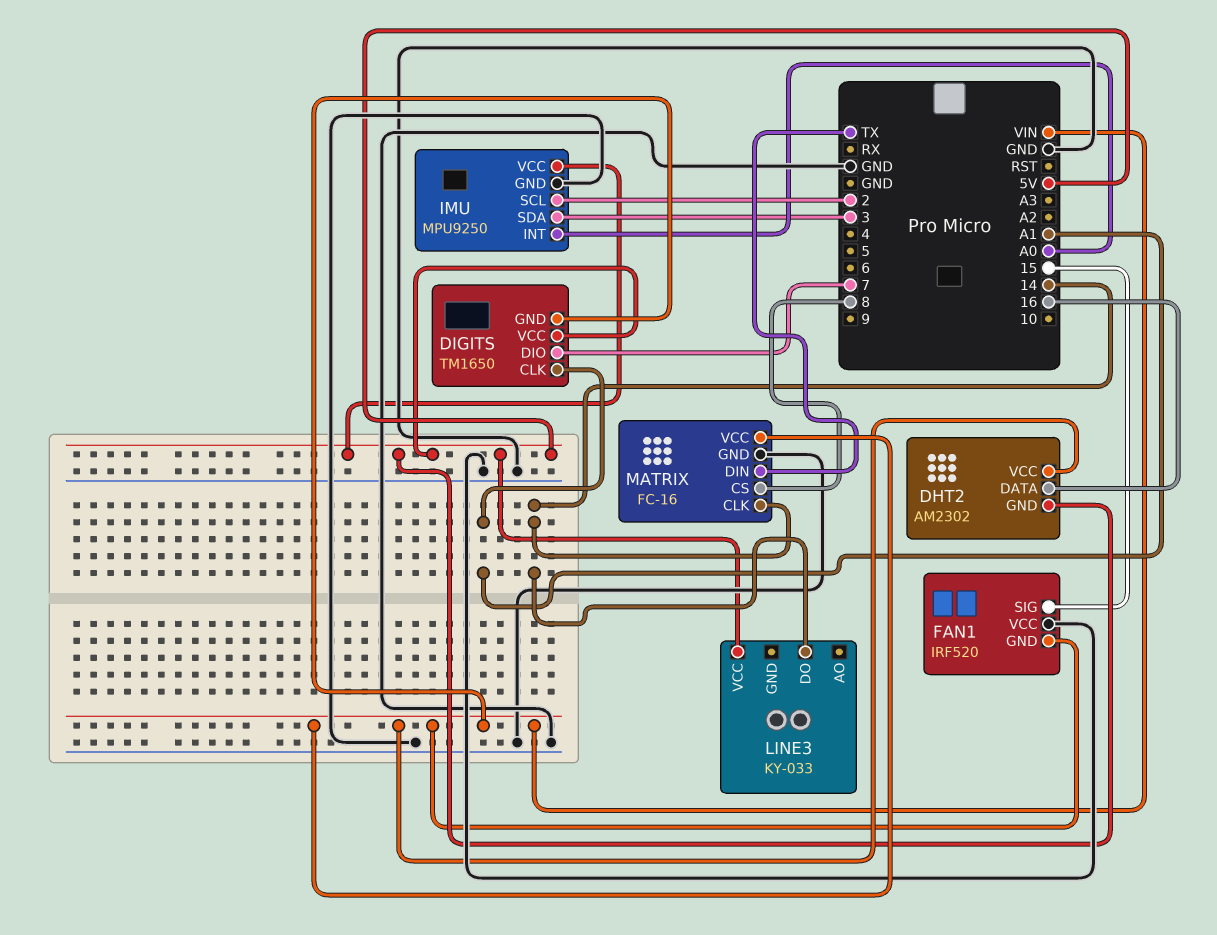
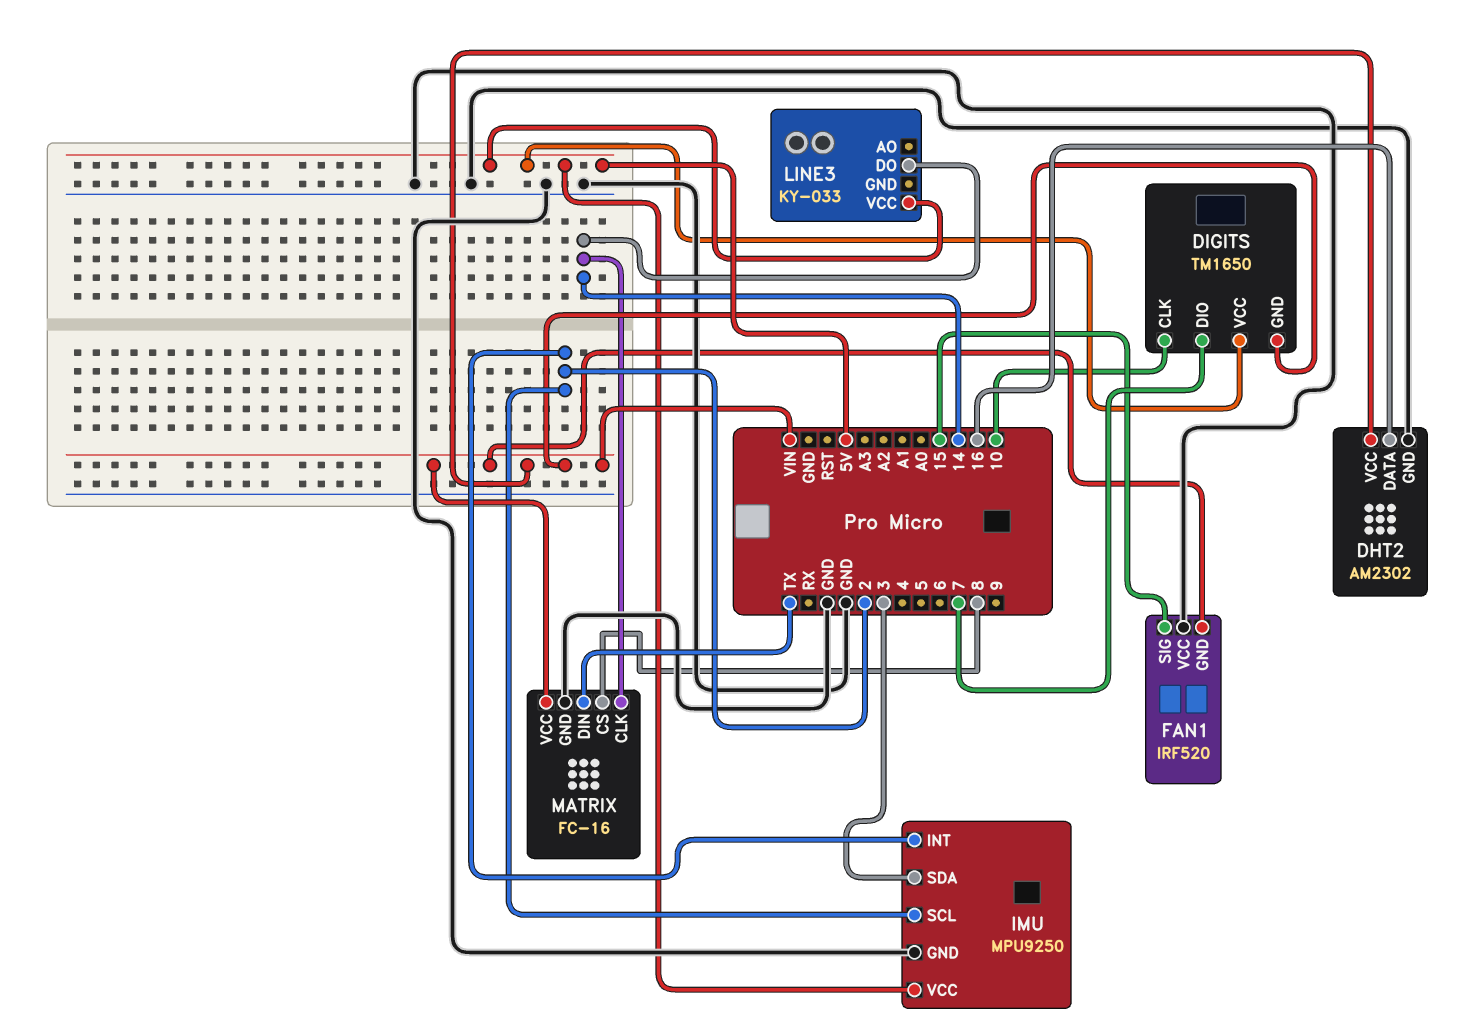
DHT2 pin GND: 5V -> GND
DIGITS pin CLK: A1 -> 10
IMU pin INT: A0 -> 2

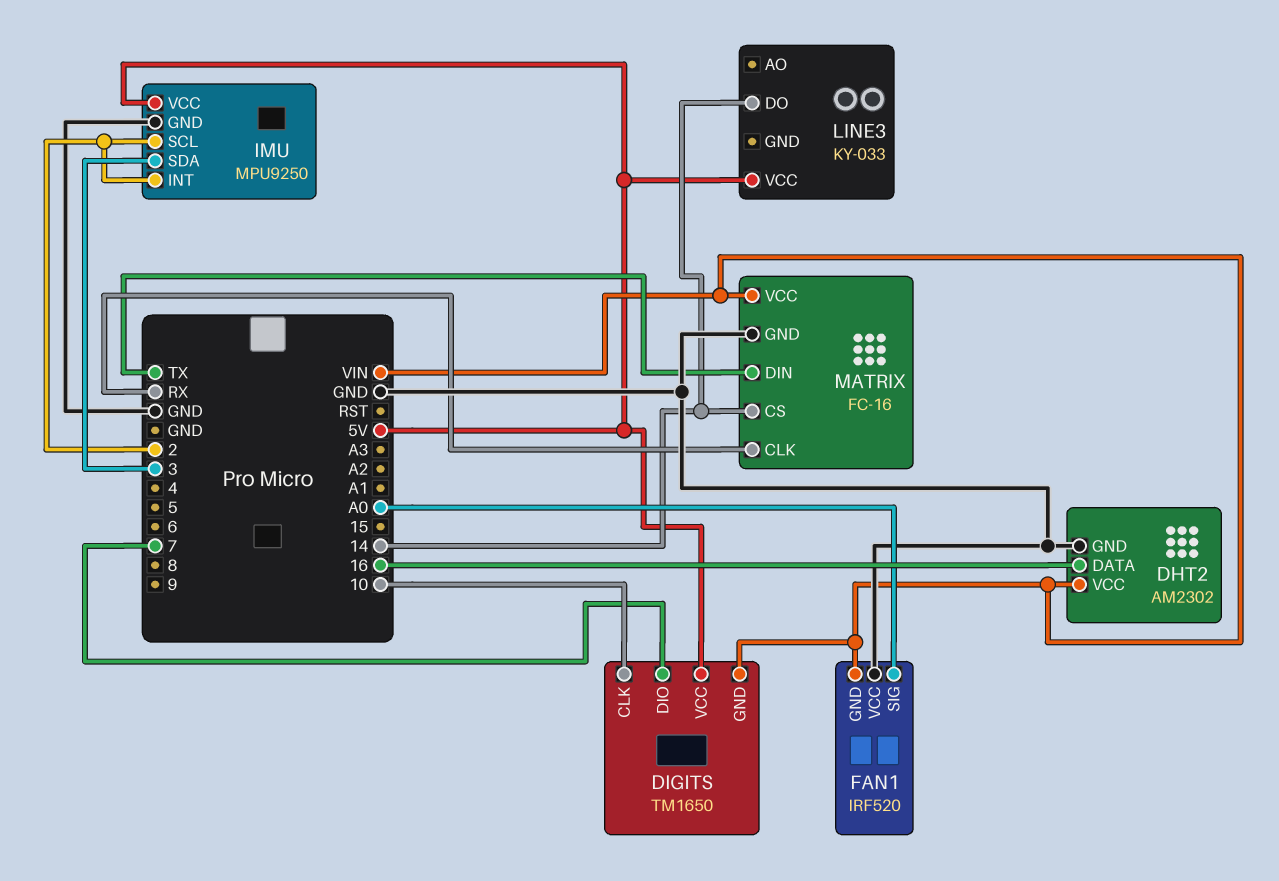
FAN1 pin SIG: 15 -> A0
MATRIX pin CLK: 14 -> RX
MATRIX pin CS: 8 -> 14

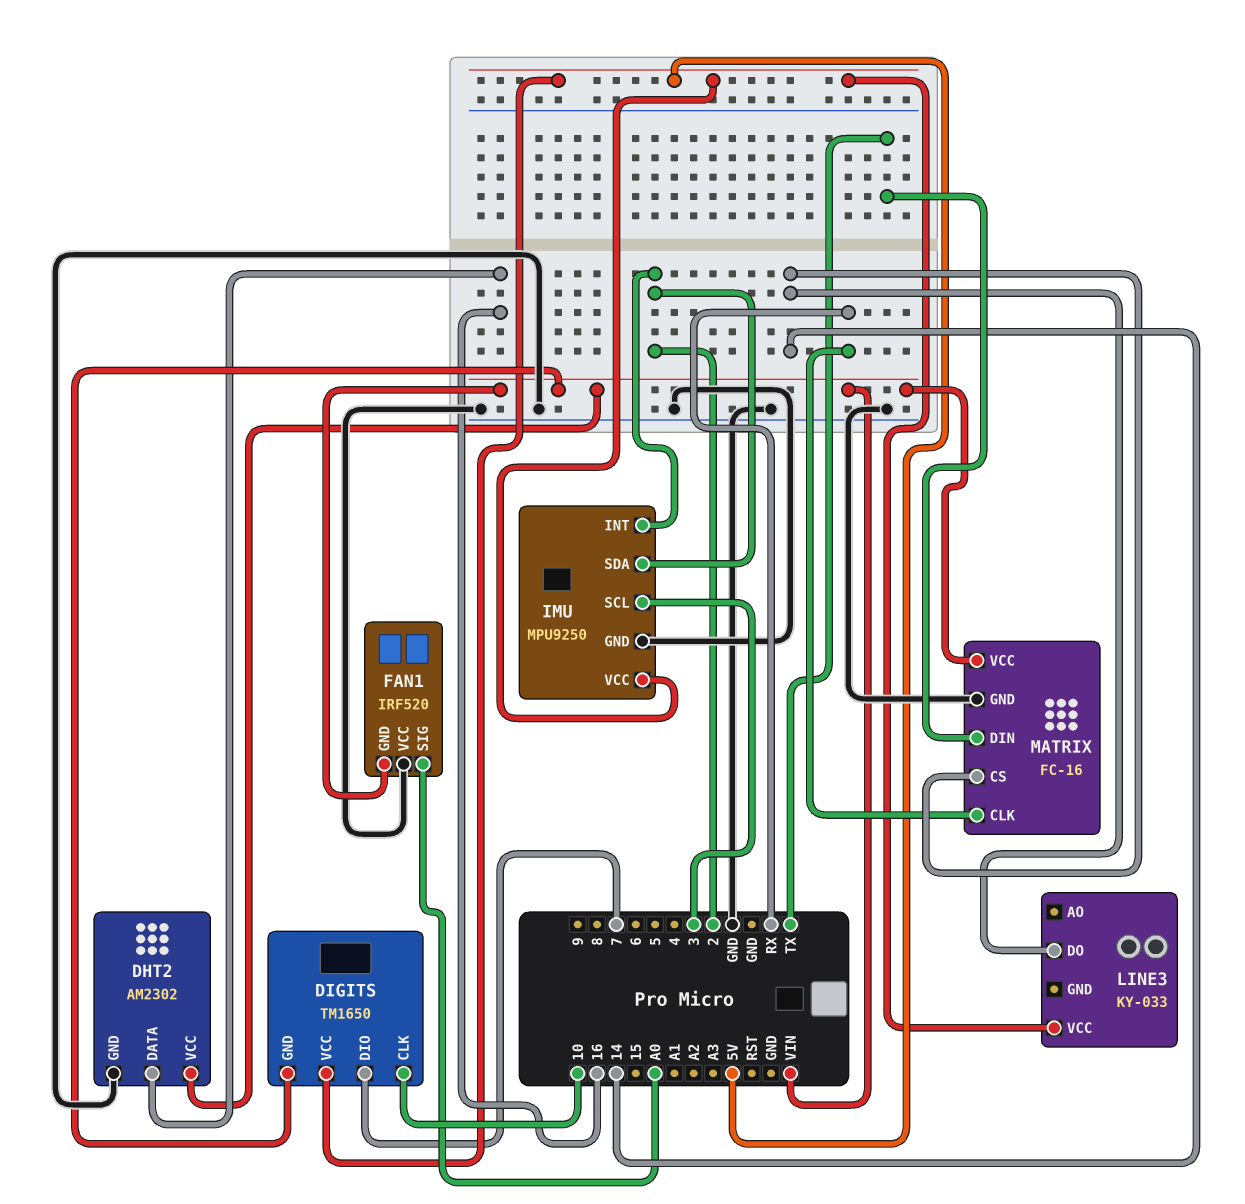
IMU pin SCL: 2 -> 3
IMU pin SDA: 3 -> 2

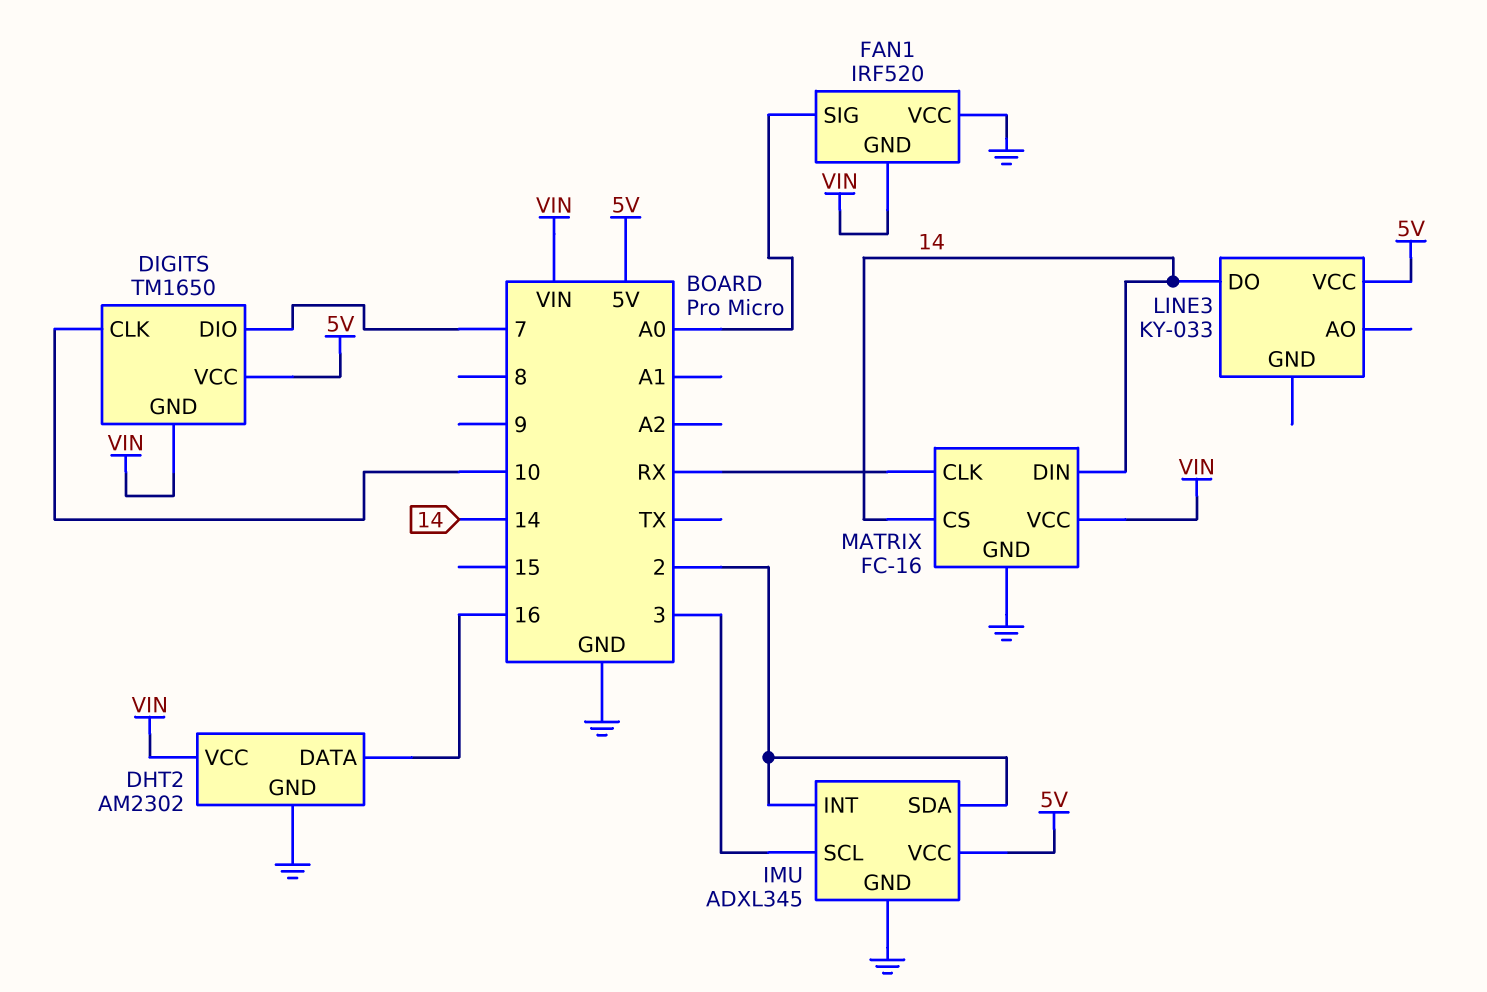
IMU: MPU9250 -> ADXL345
MATRIX pin DIN: TX -> 14

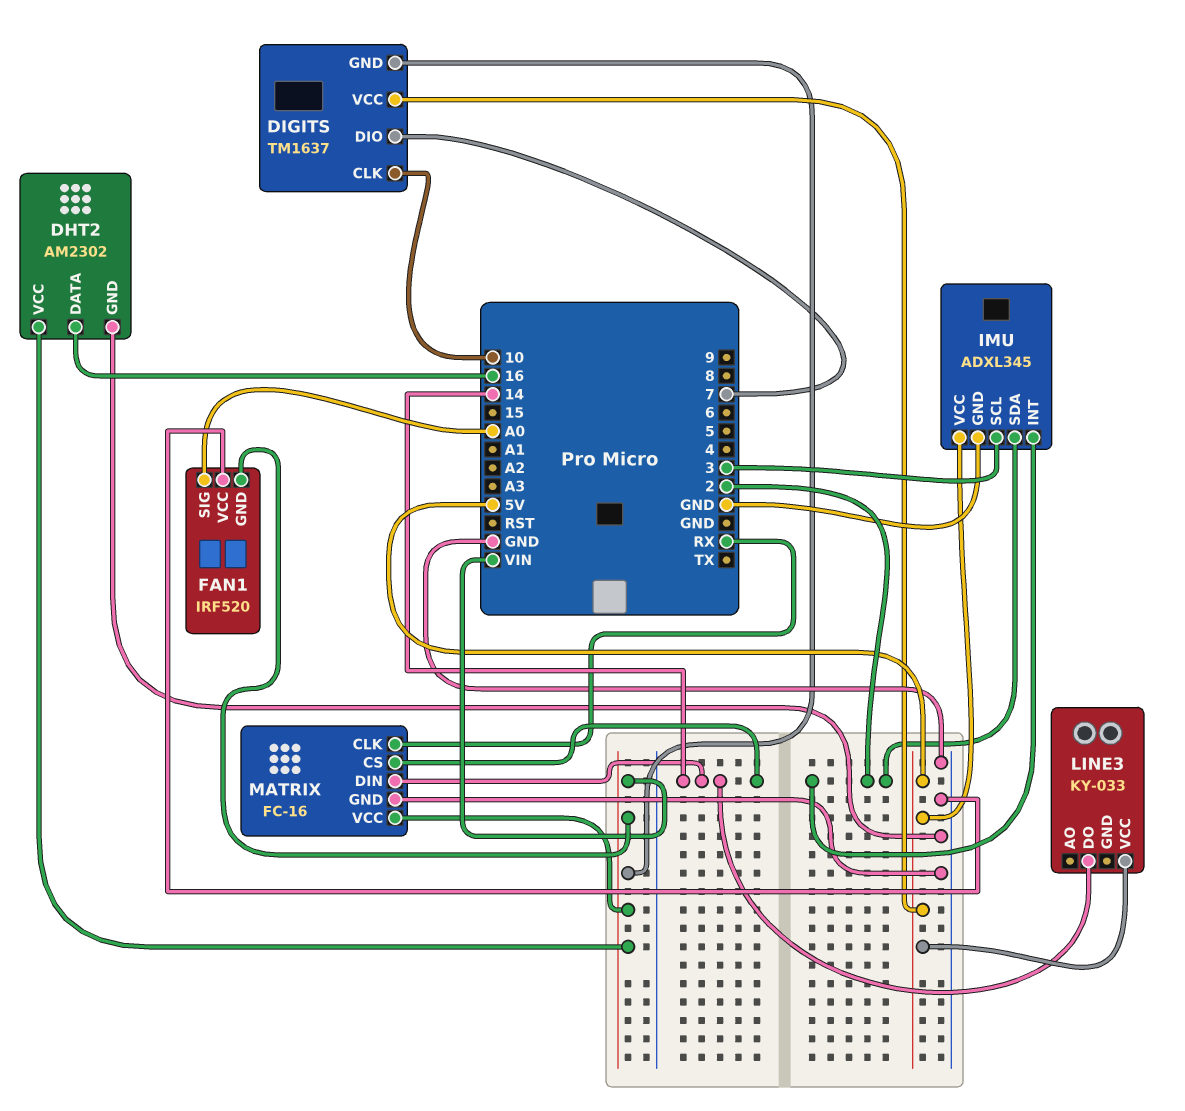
DIGITS: TM1650 -> TM1637

